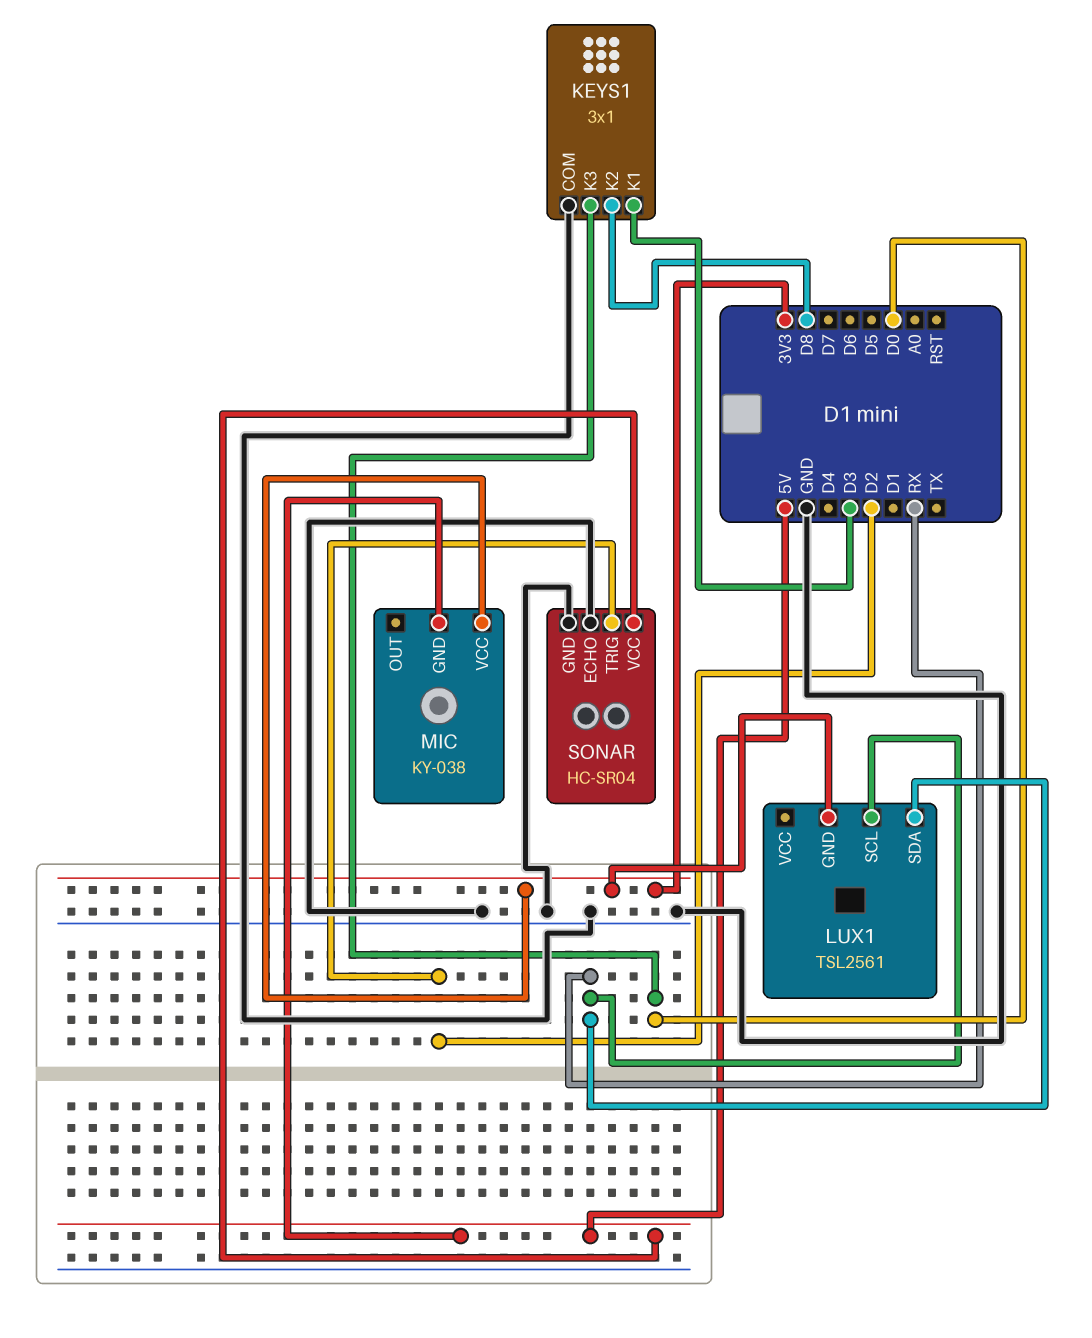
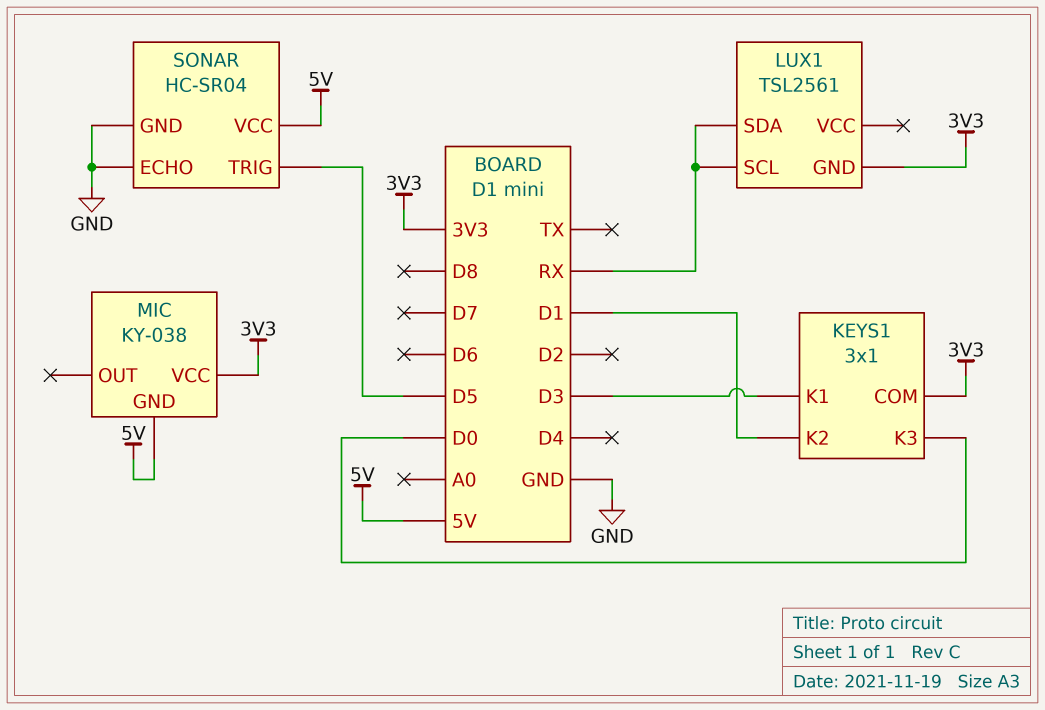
KEYS1 pin COM: GND -> 3V3
KEYS1 pin K2: D8 -> D1
SONAR pin TRIG: D2 -> D5

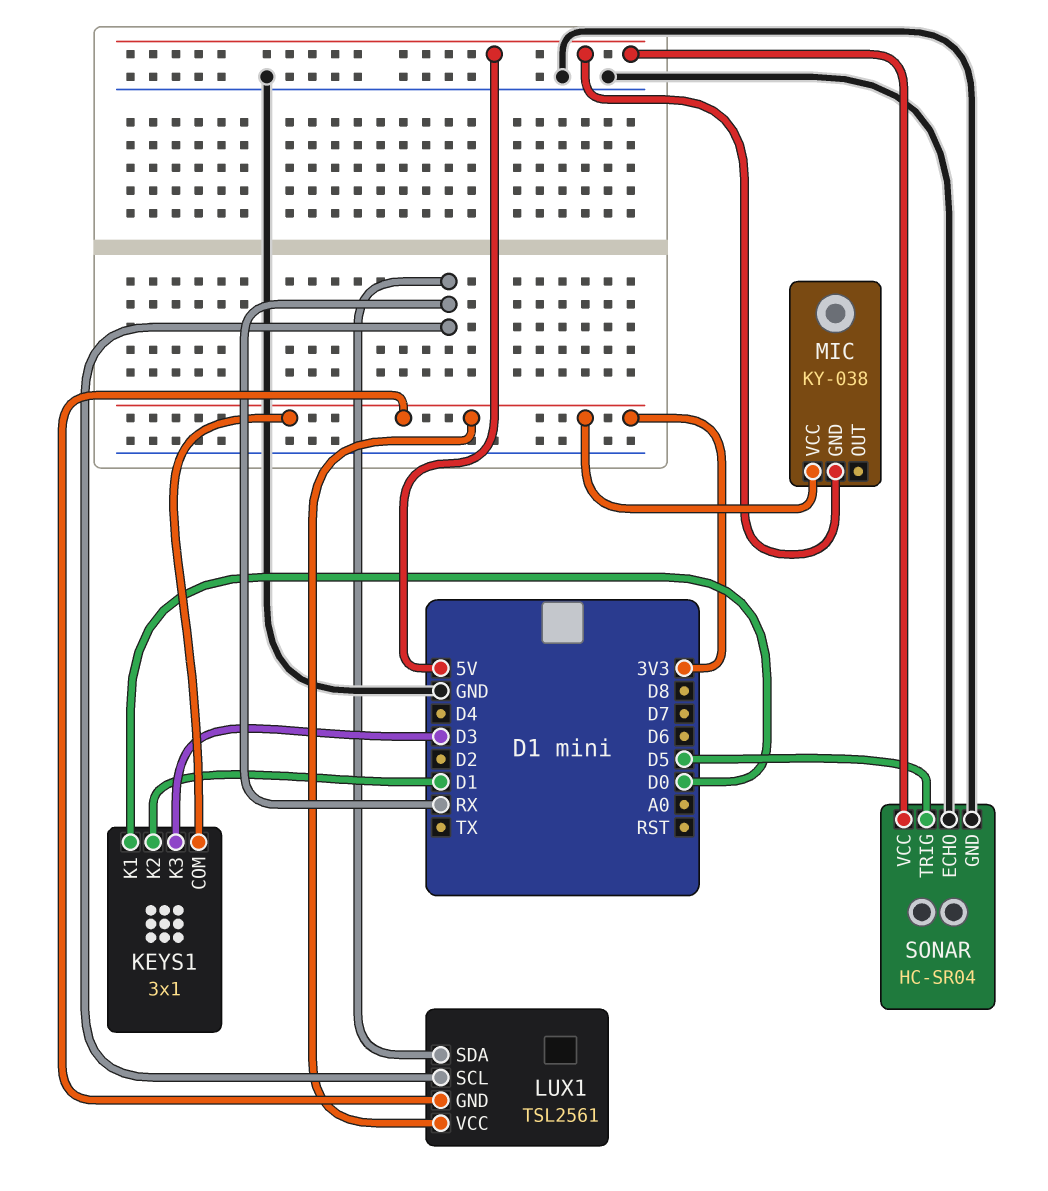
KEYS1 pin K1: D3 -> D0
KEYS1 pin K3: D0 -> D3
LUX1 pin VCC: none -> 3V3

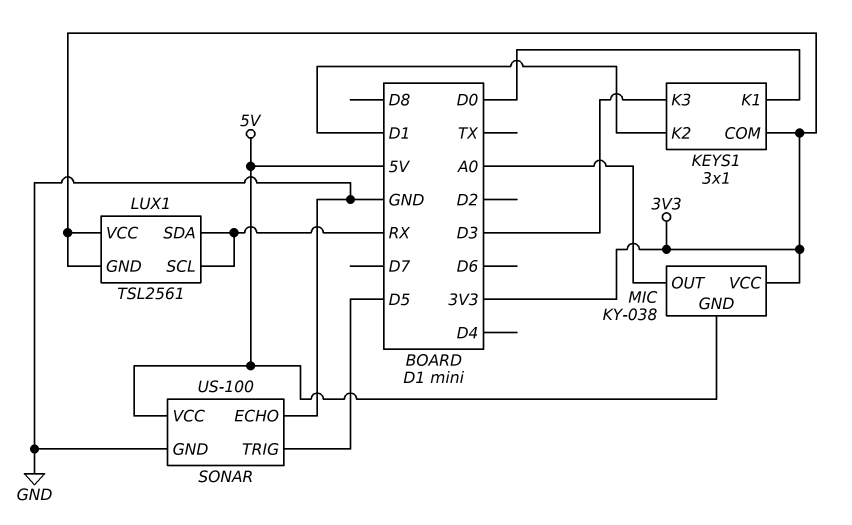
MIC pin OUT: none -> A0
SONAR: HC-SR04 -> US-100

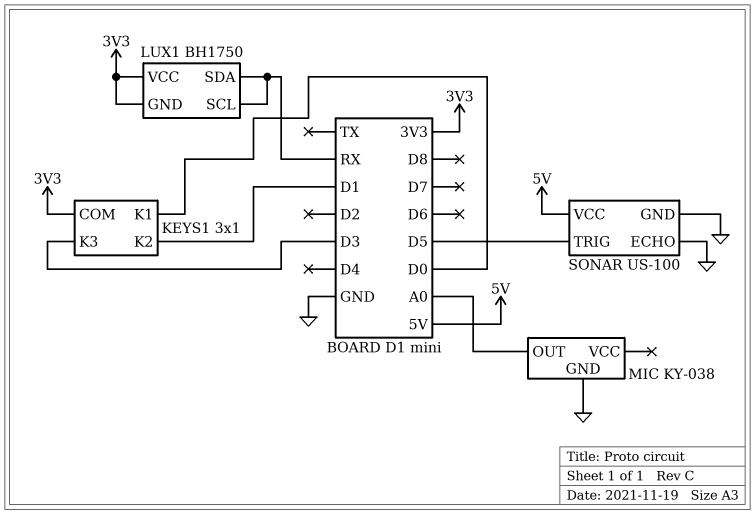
LUX1: TSL2561 -> BH1750
MIC pin GND: 5V -> GND
MIC pin VCC: 3V3 -> none

